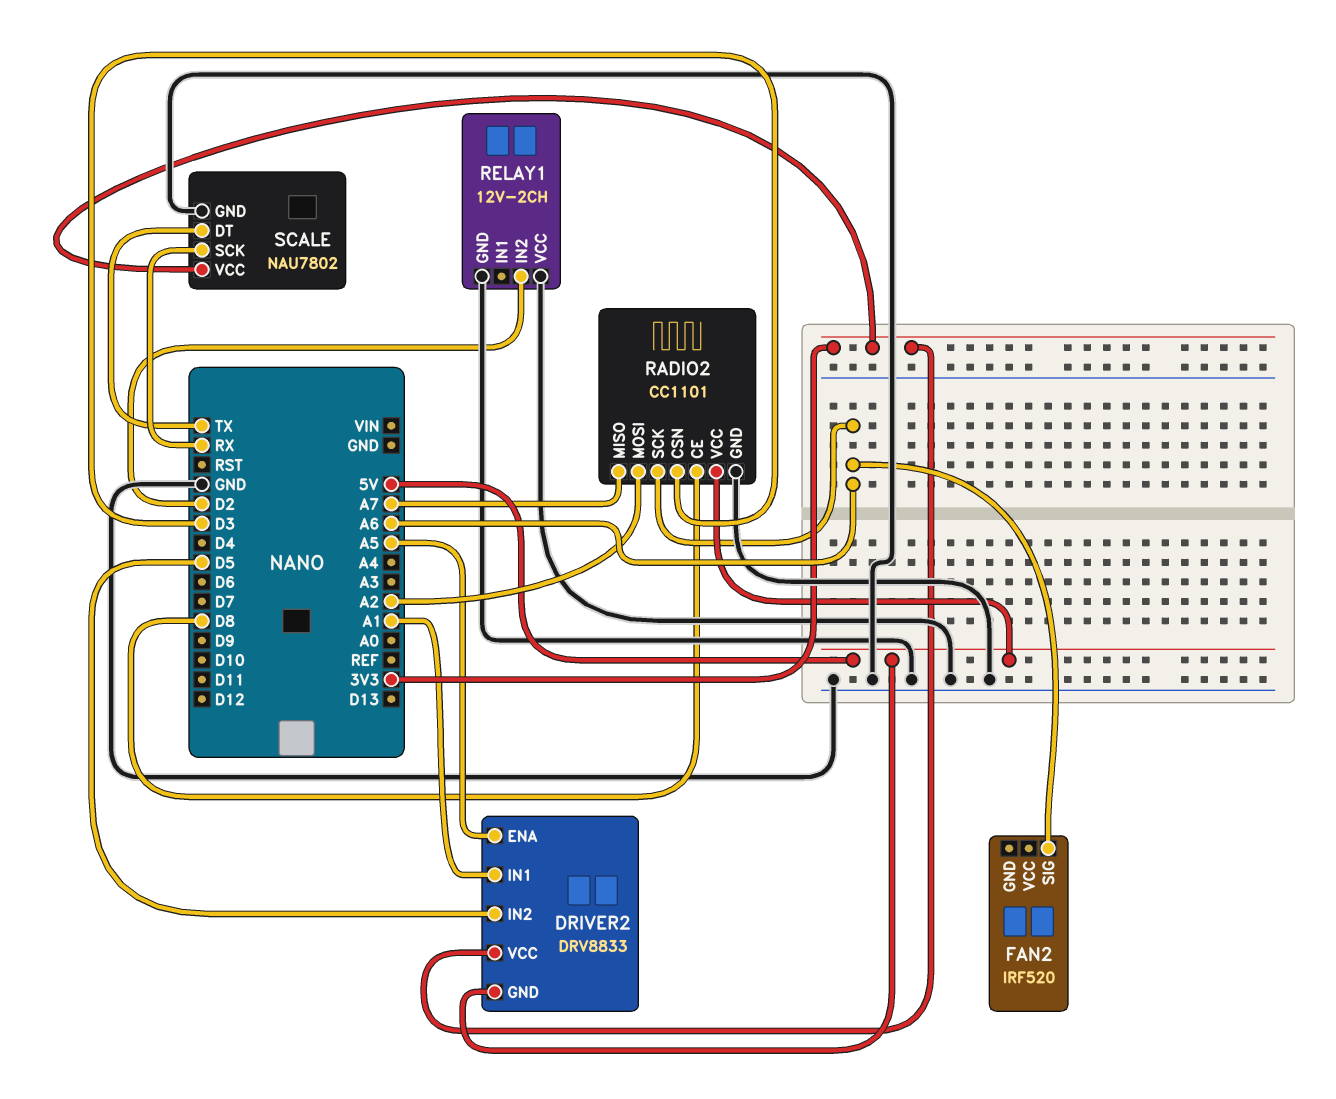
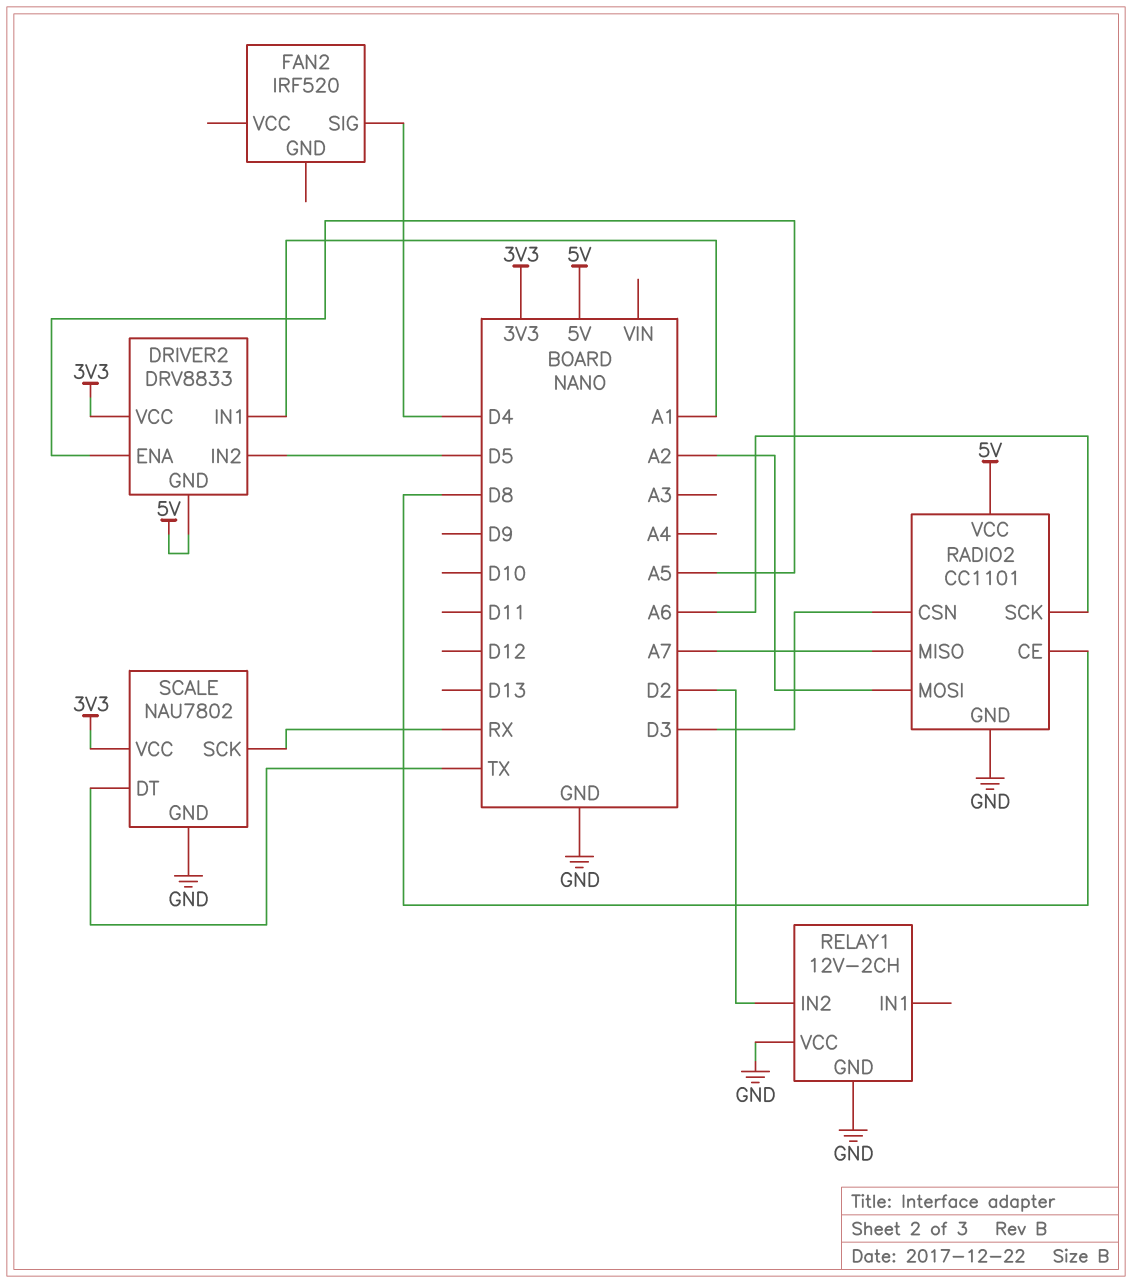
FAN2 pin SIG: A6 -> D4

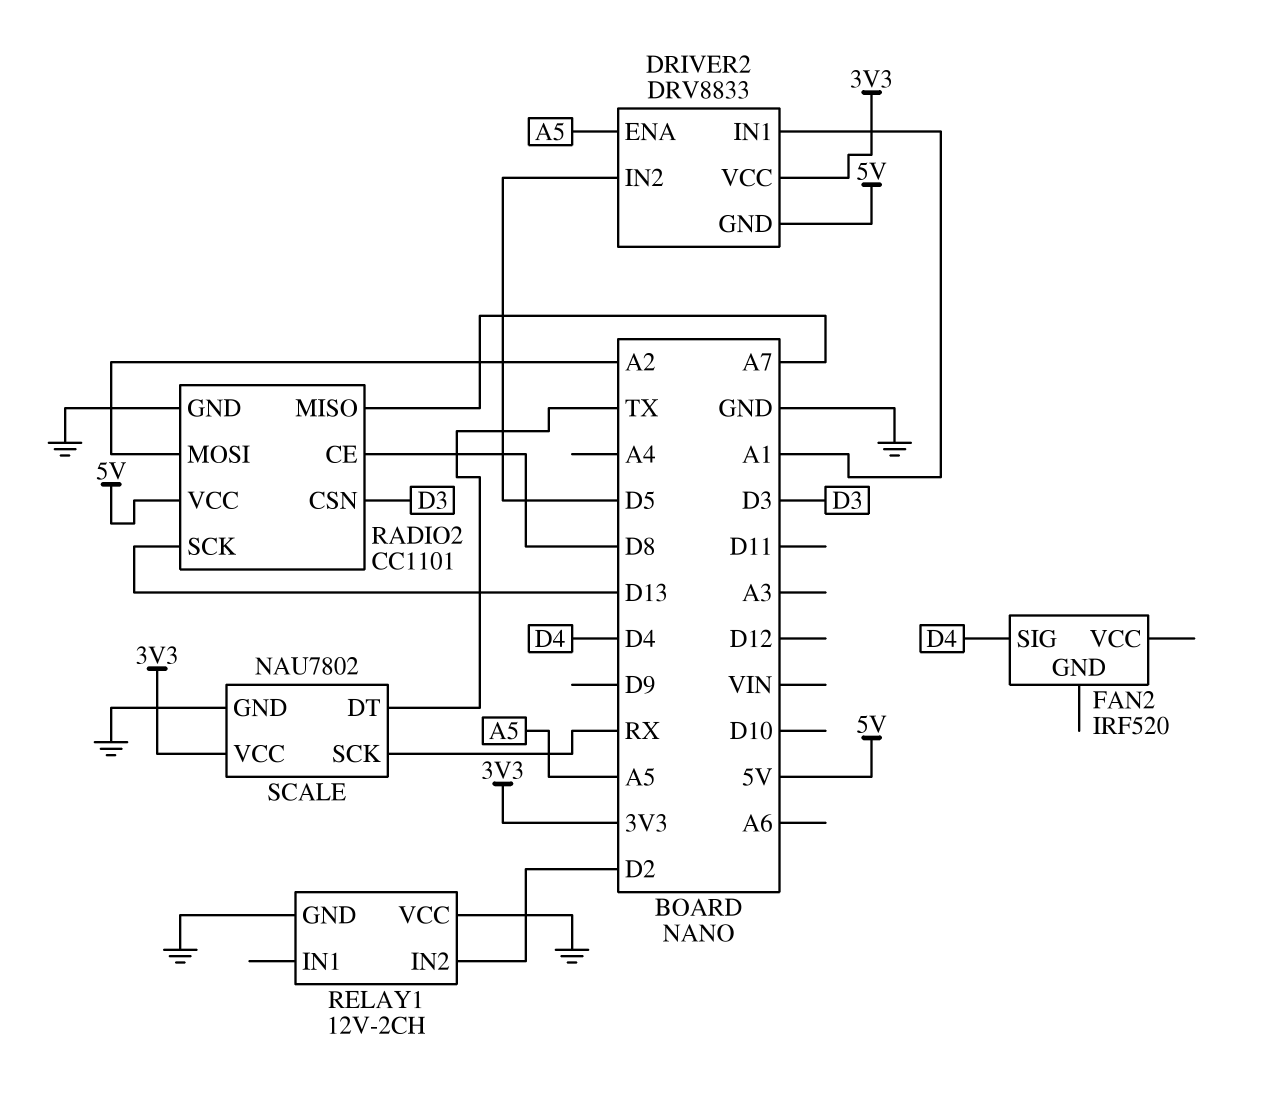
RADIO2 pin SCK: A6 -> D13

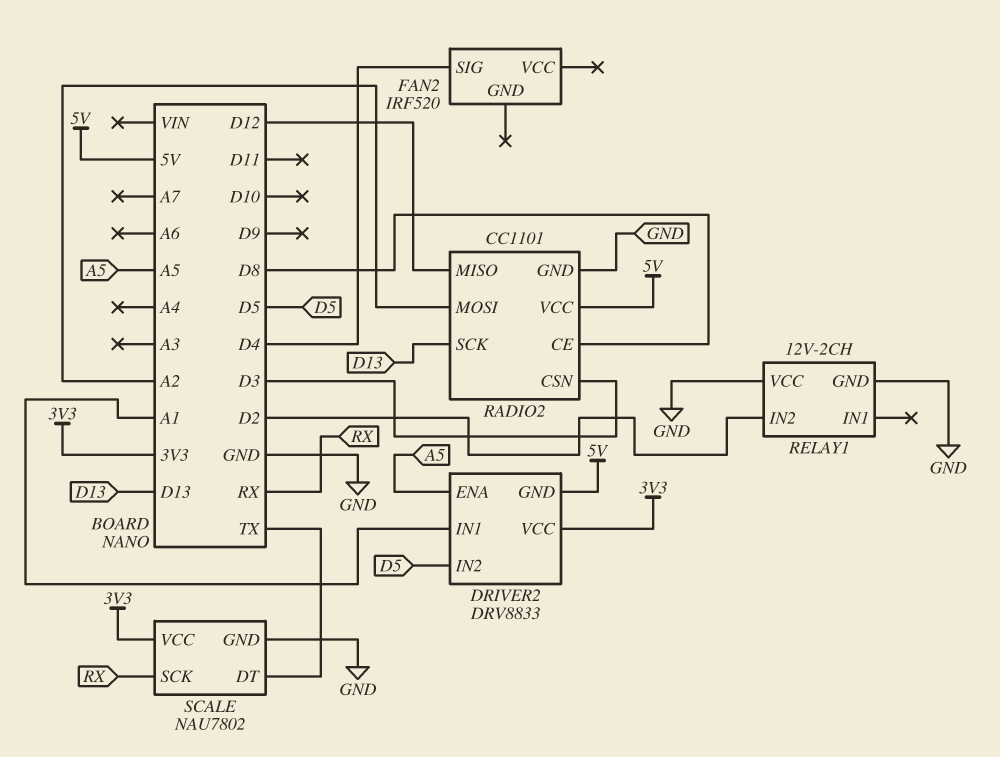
RADIO2 pin MISO: A7 -> D12

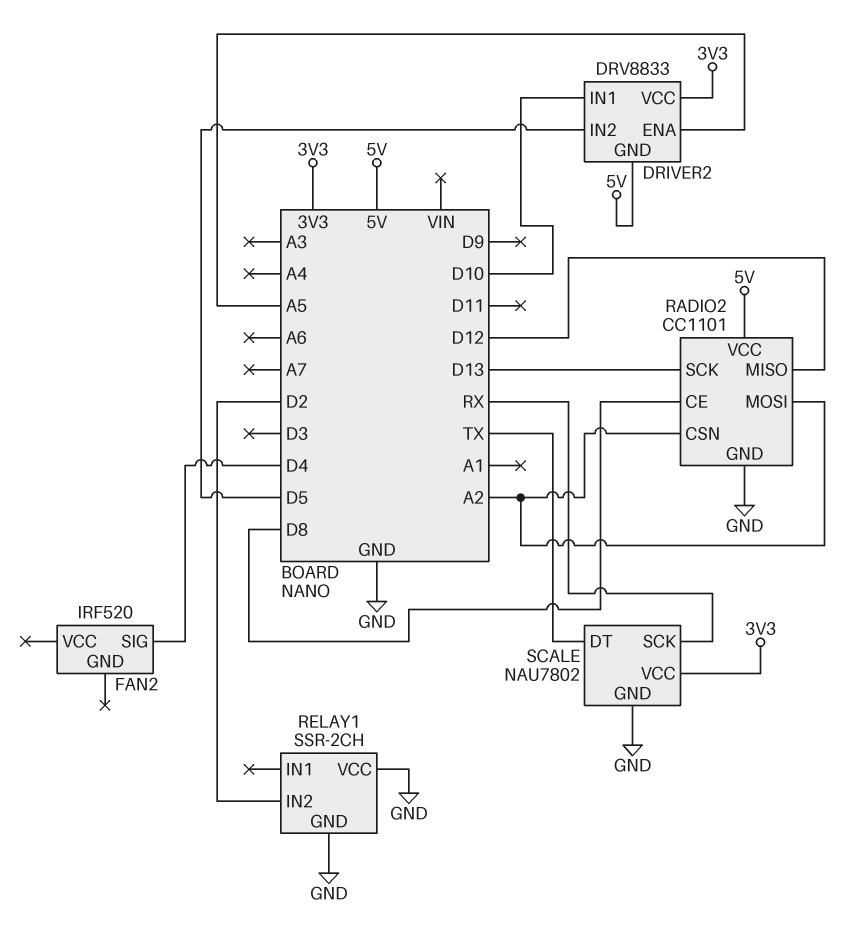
DRIVER2 pin IN1: A1 -> D10
RADIO2 pin CSN: D3 -> A2
RELAY1: 12V-2CH -> SSR-2CH

